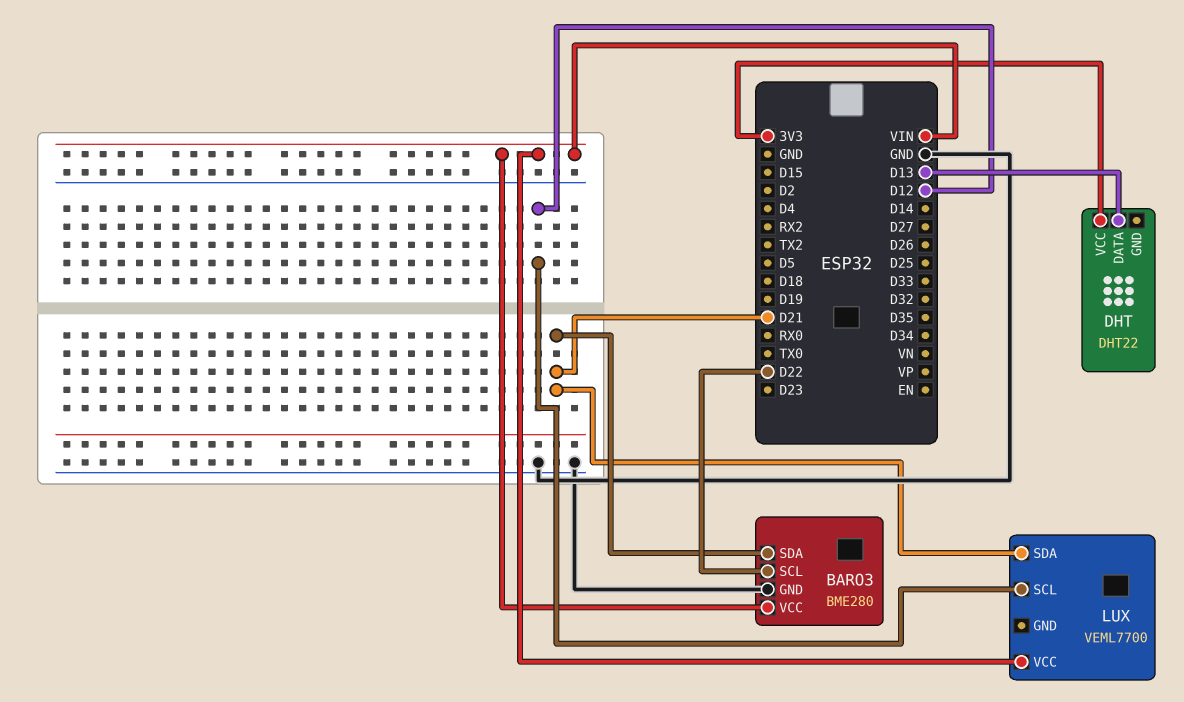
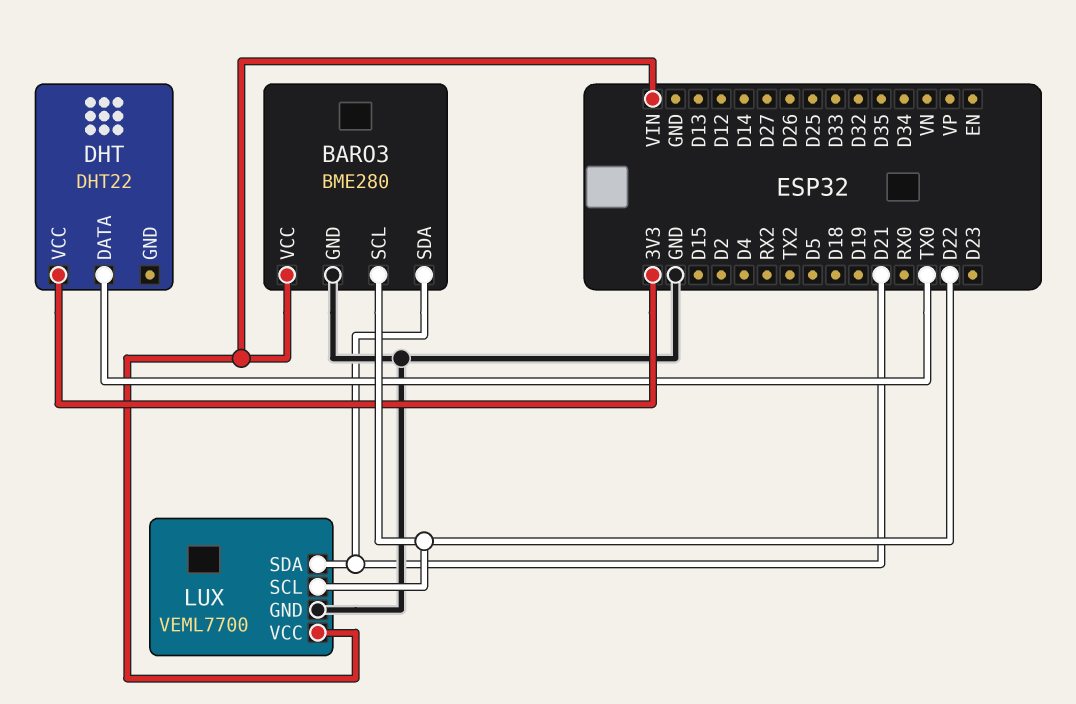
DHT pin DATA: D13 -> TX0
LUX pin GND: none -> GND
LUX pin SCL: D12 -> D22

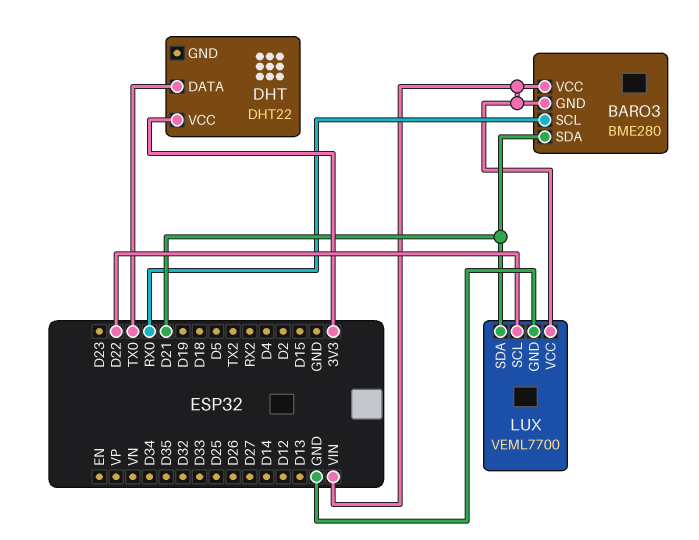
BARO3 pin GND: GND -> VIN
BARO3 pin SCL: D22 -> RX0

